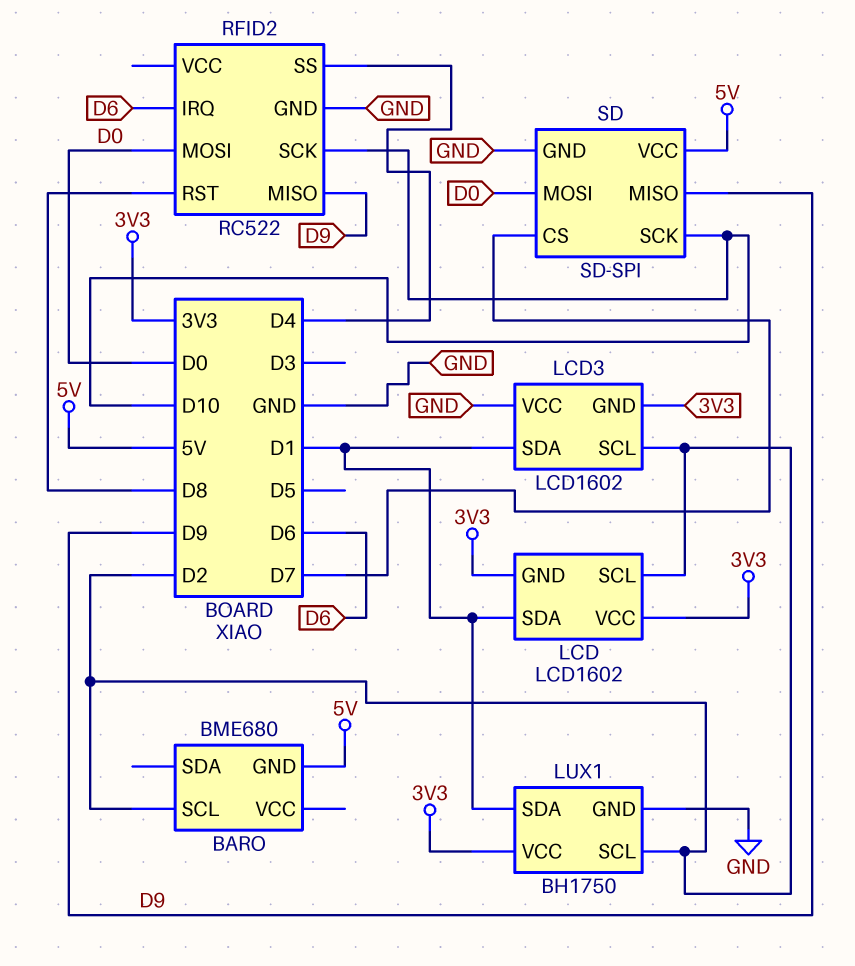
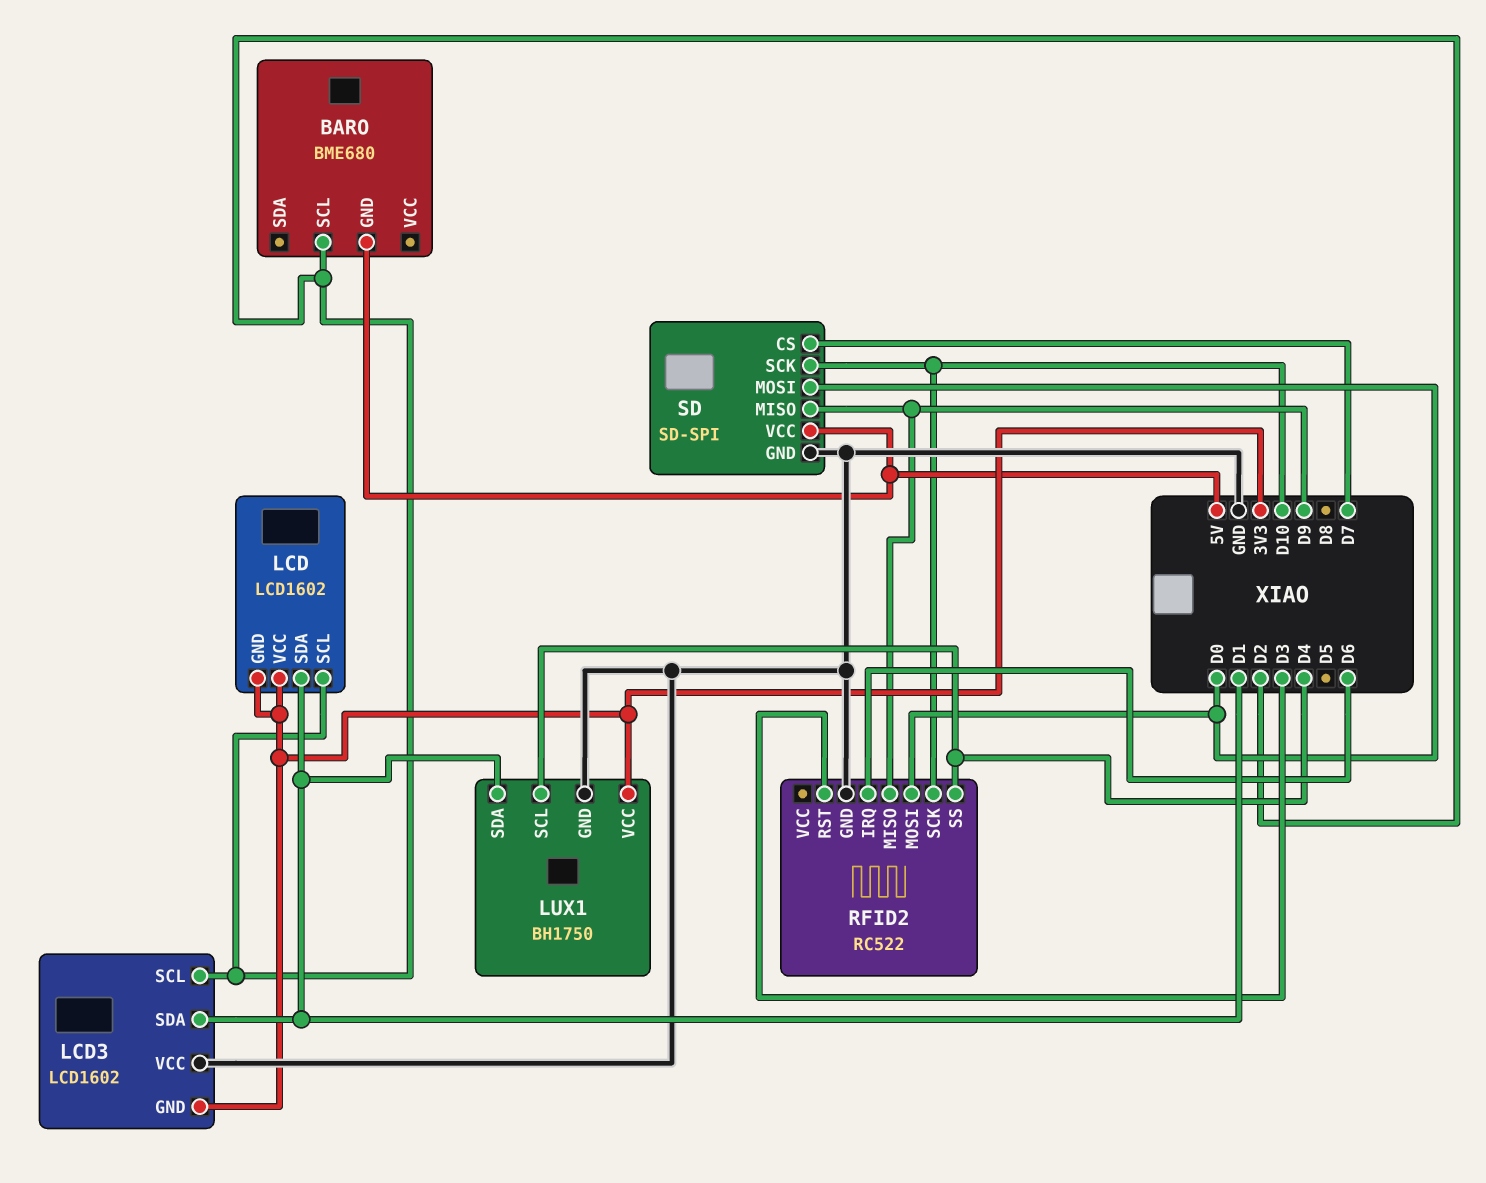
LUX1 pin SCL: D2 -> D4
RFID2 pin RST: D8 -> D3

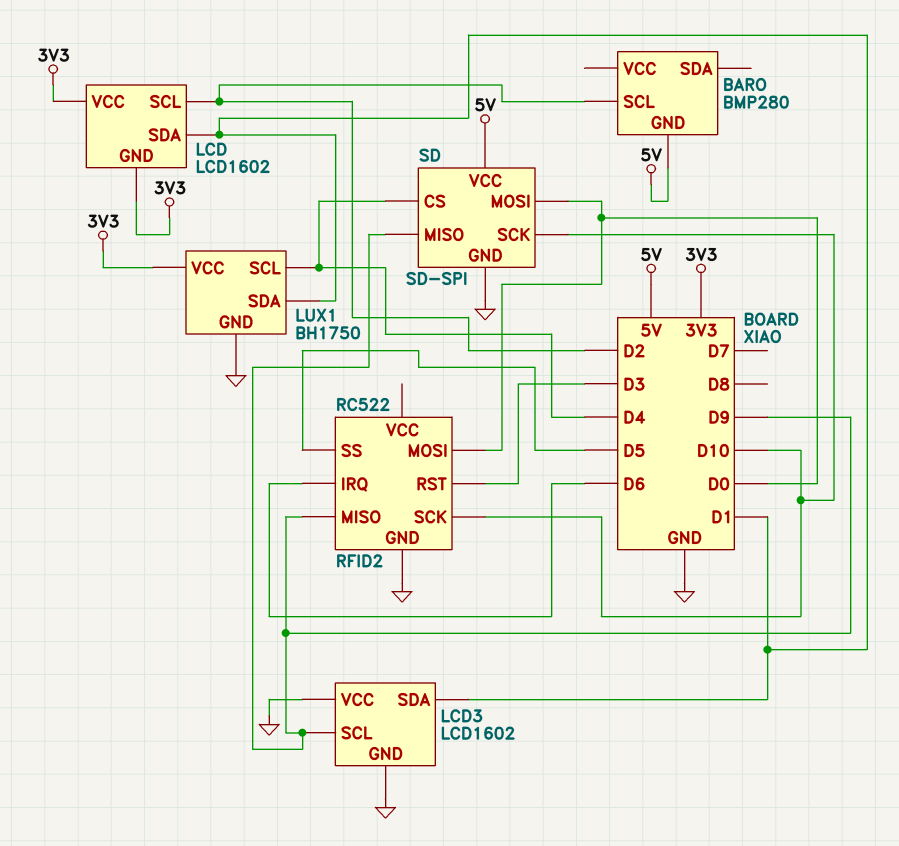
BARO: BME680 -> BMP280
LCD3 pin GND: 3V3 -> GND
LCD3 pin SCL: D2 -> D9
RFID2 pin SS: D4 -> D5
SD pin CS: D7 -> D4

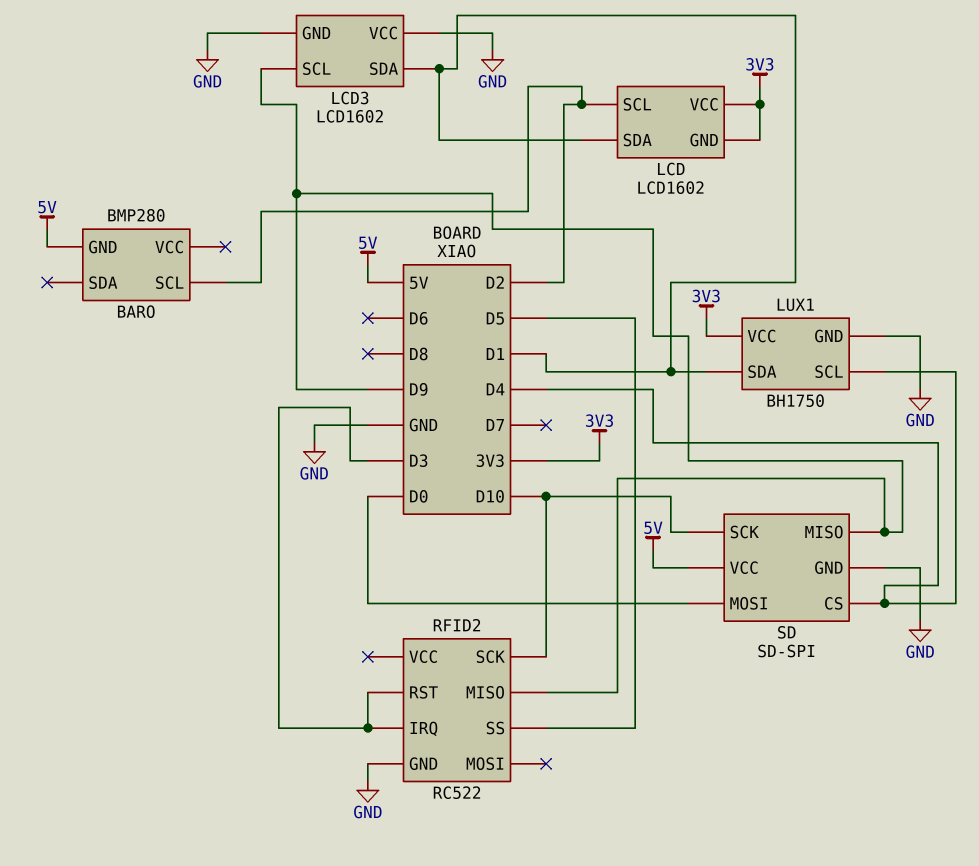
RFID2 pin IRQ: D6 -> D3
RFID2 pin MOSI: D0 -> none

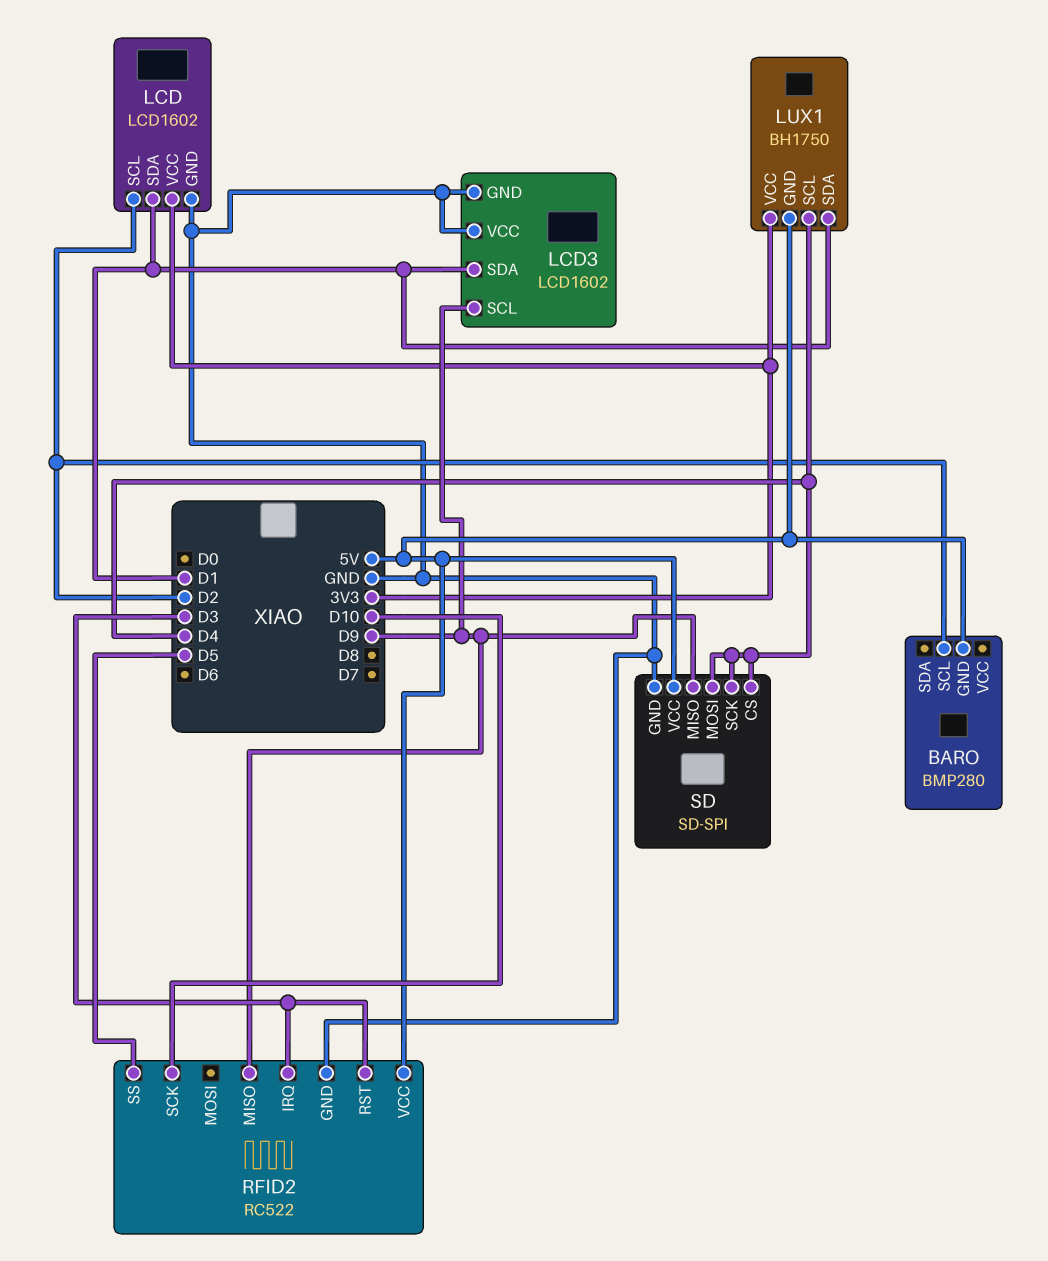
LCD pin GND: 3V3 -> GND
LUX1 pin GND: GND -> 5V
RFID2 pin VCC: none -> 5V
SD pin MOSI: D0 -> D4
SD pin SCK: D10 -> D4

